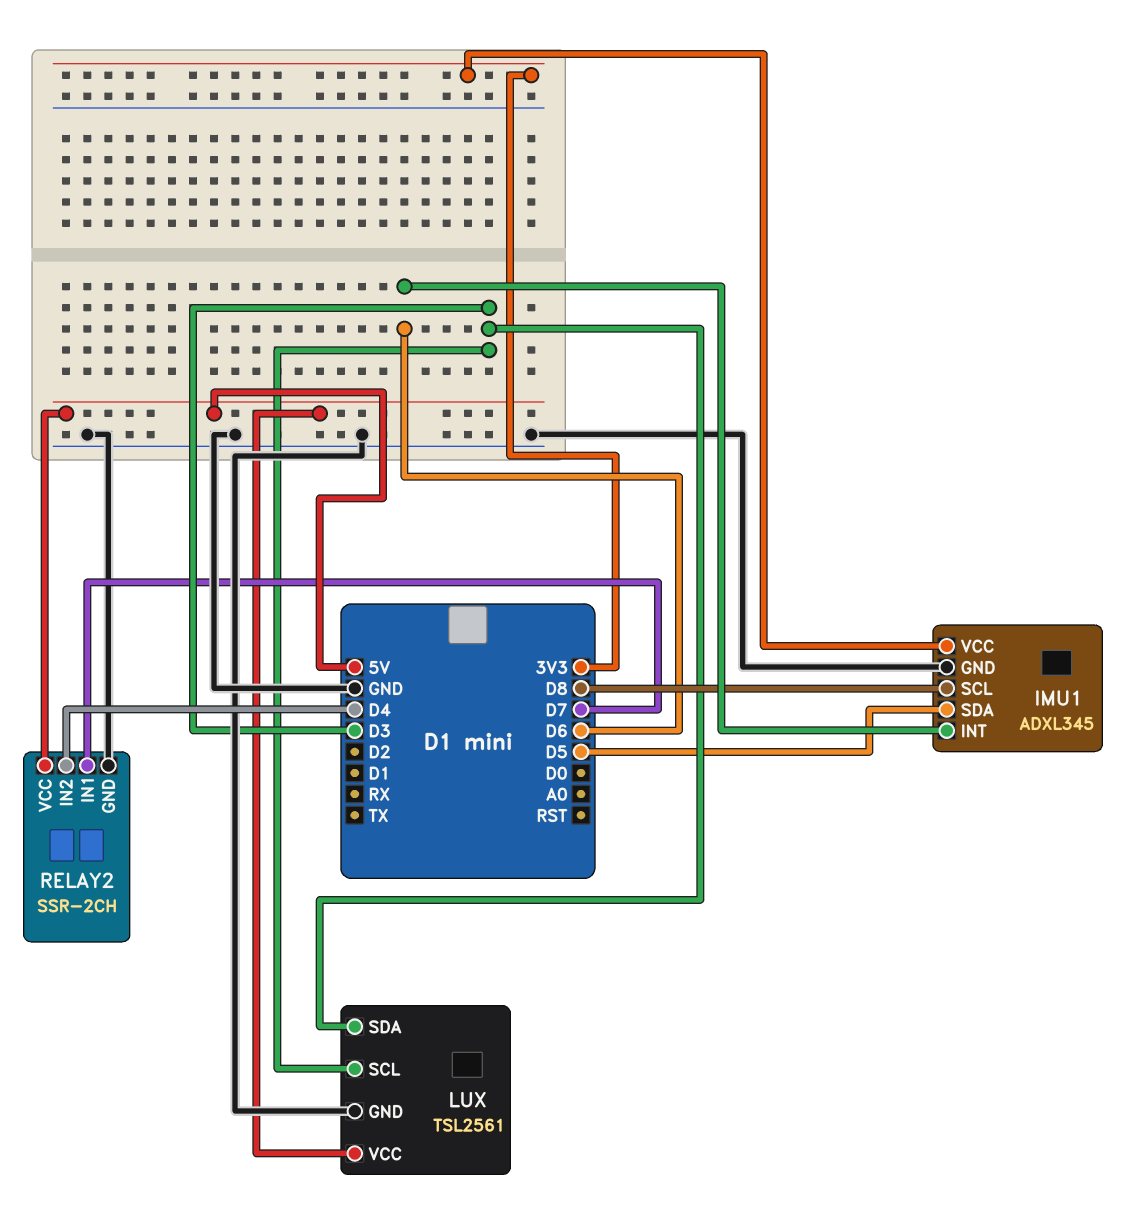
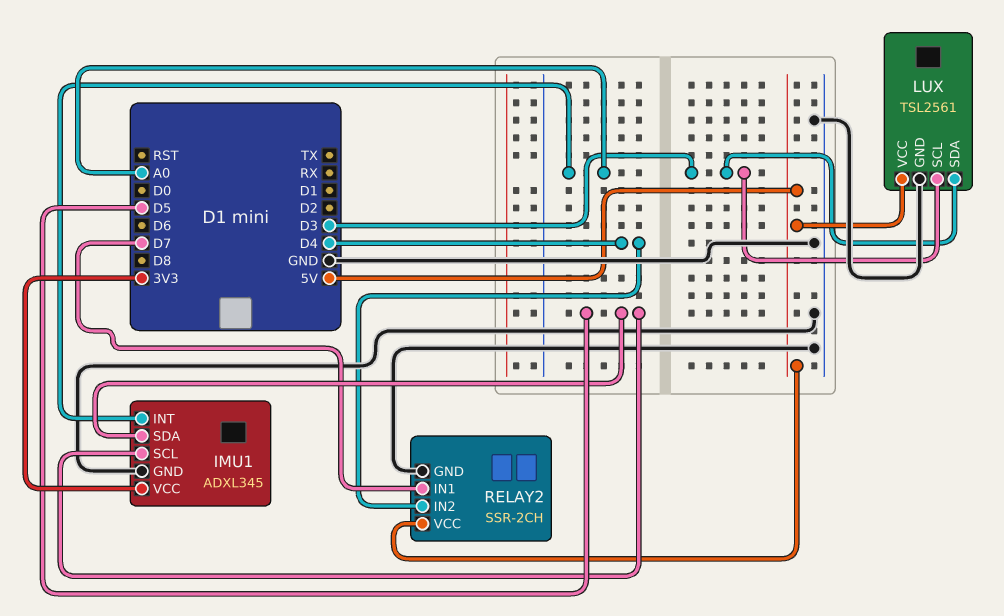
IMU1 pin INT: D6 -> A0
IMU1 pin SCL: D8 -> D5

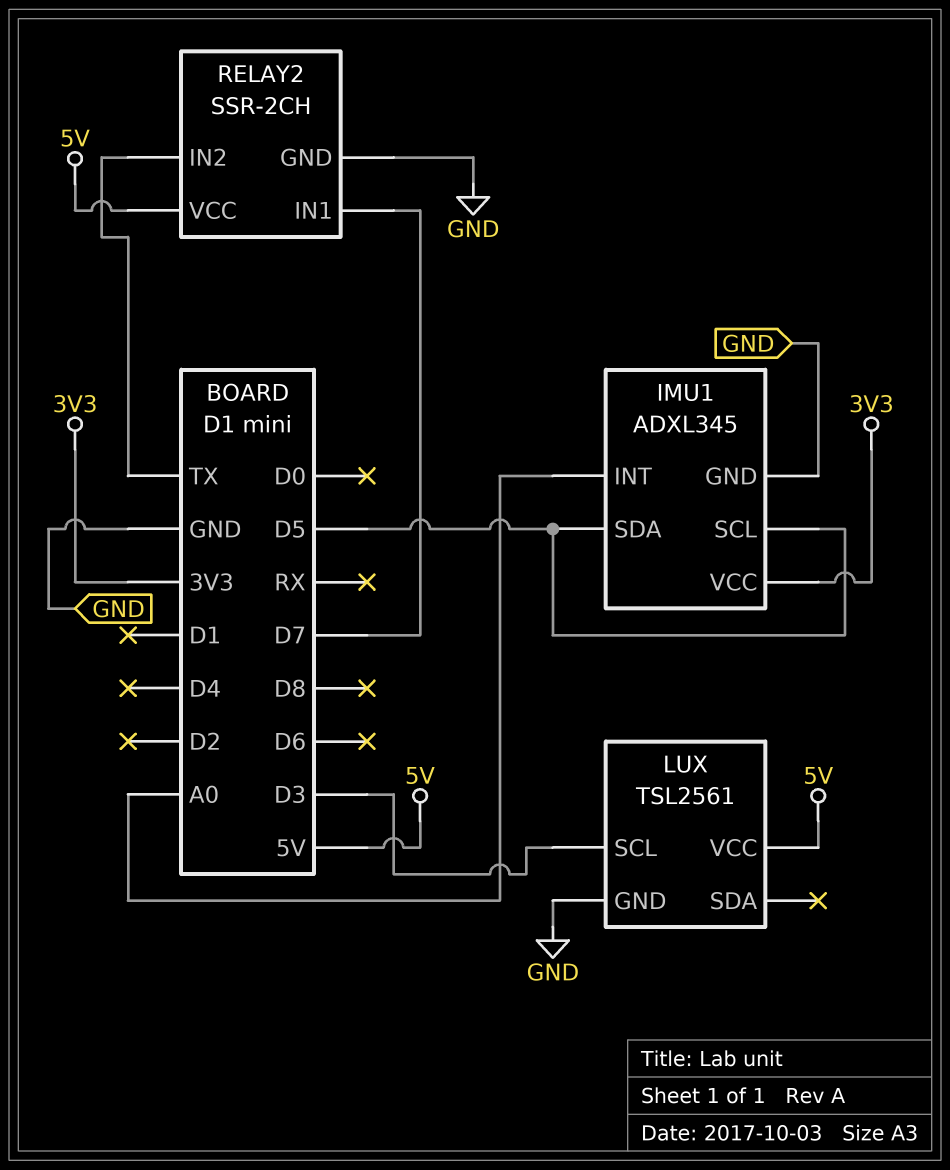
LUX pin SDA: D3 -> none
RELAY2 pin IN2: D4 -> TX

